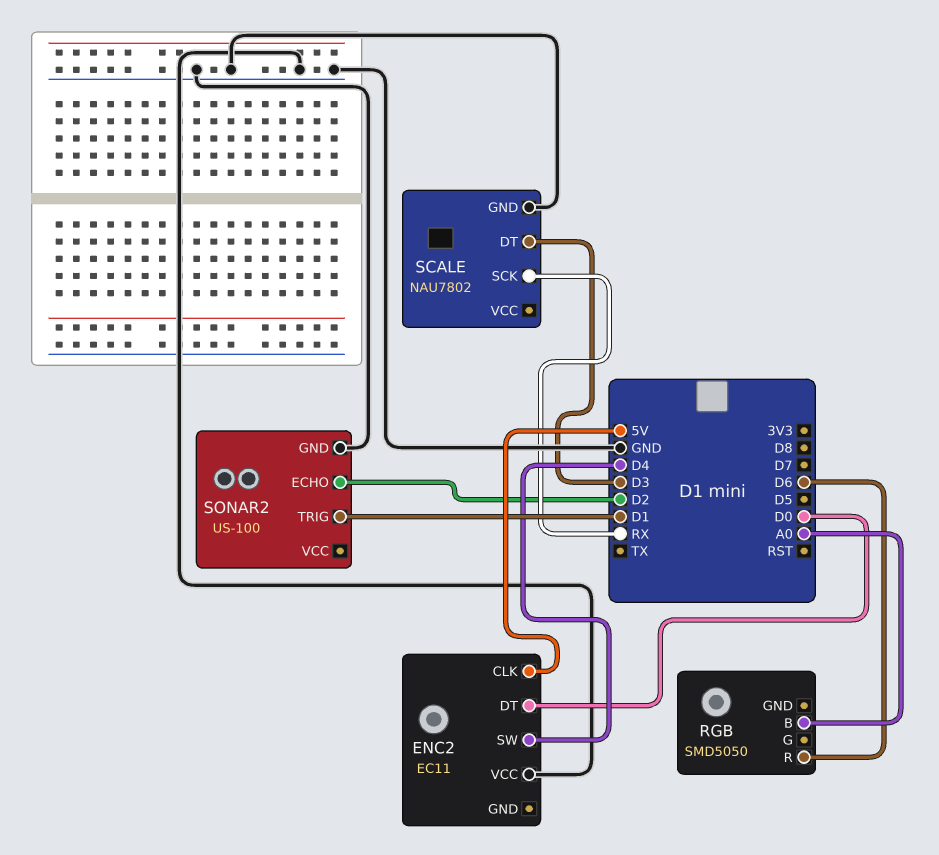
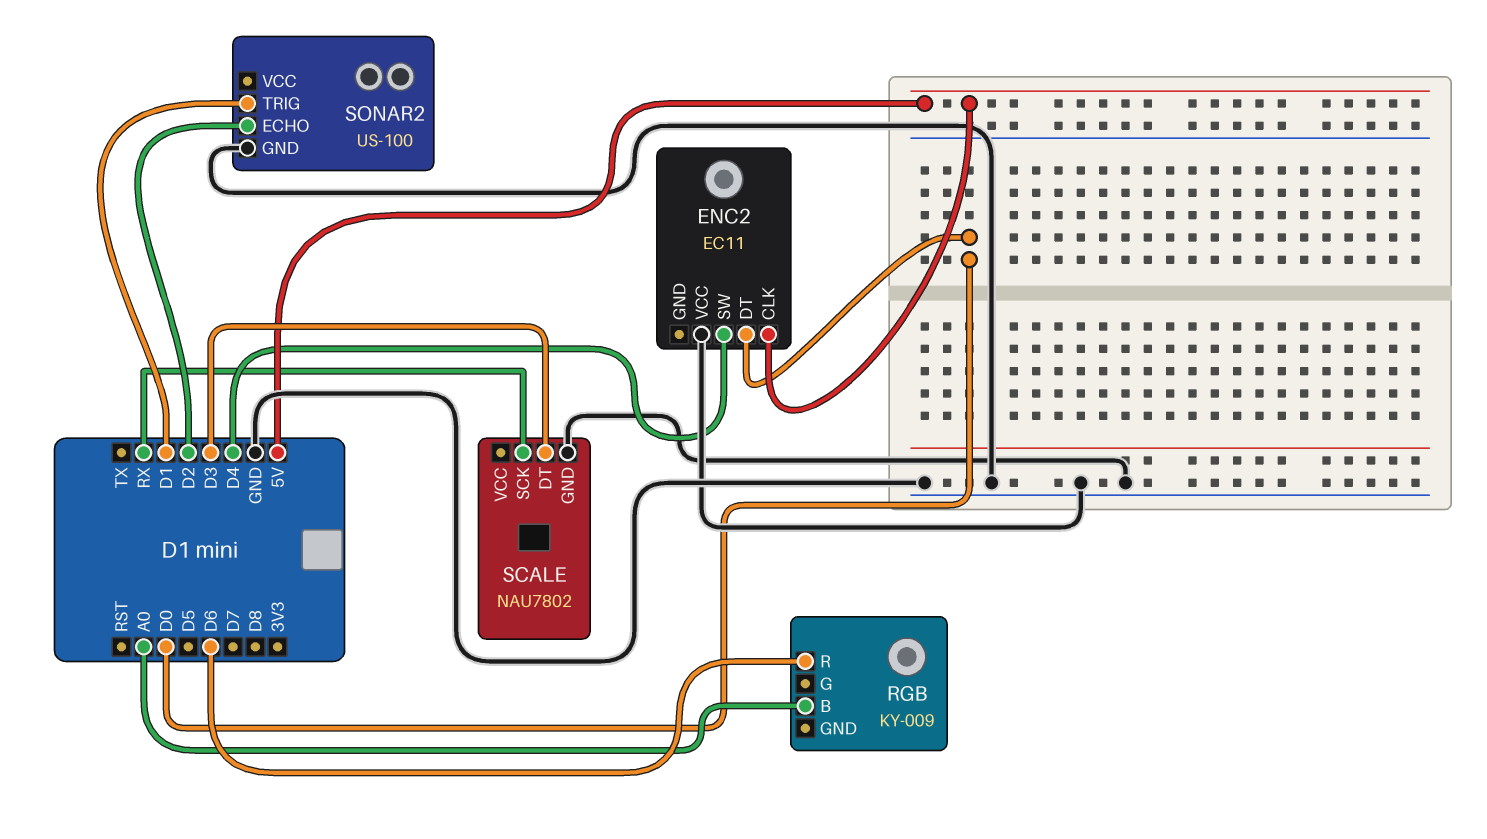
RGB: SMD5050 -> KY-009

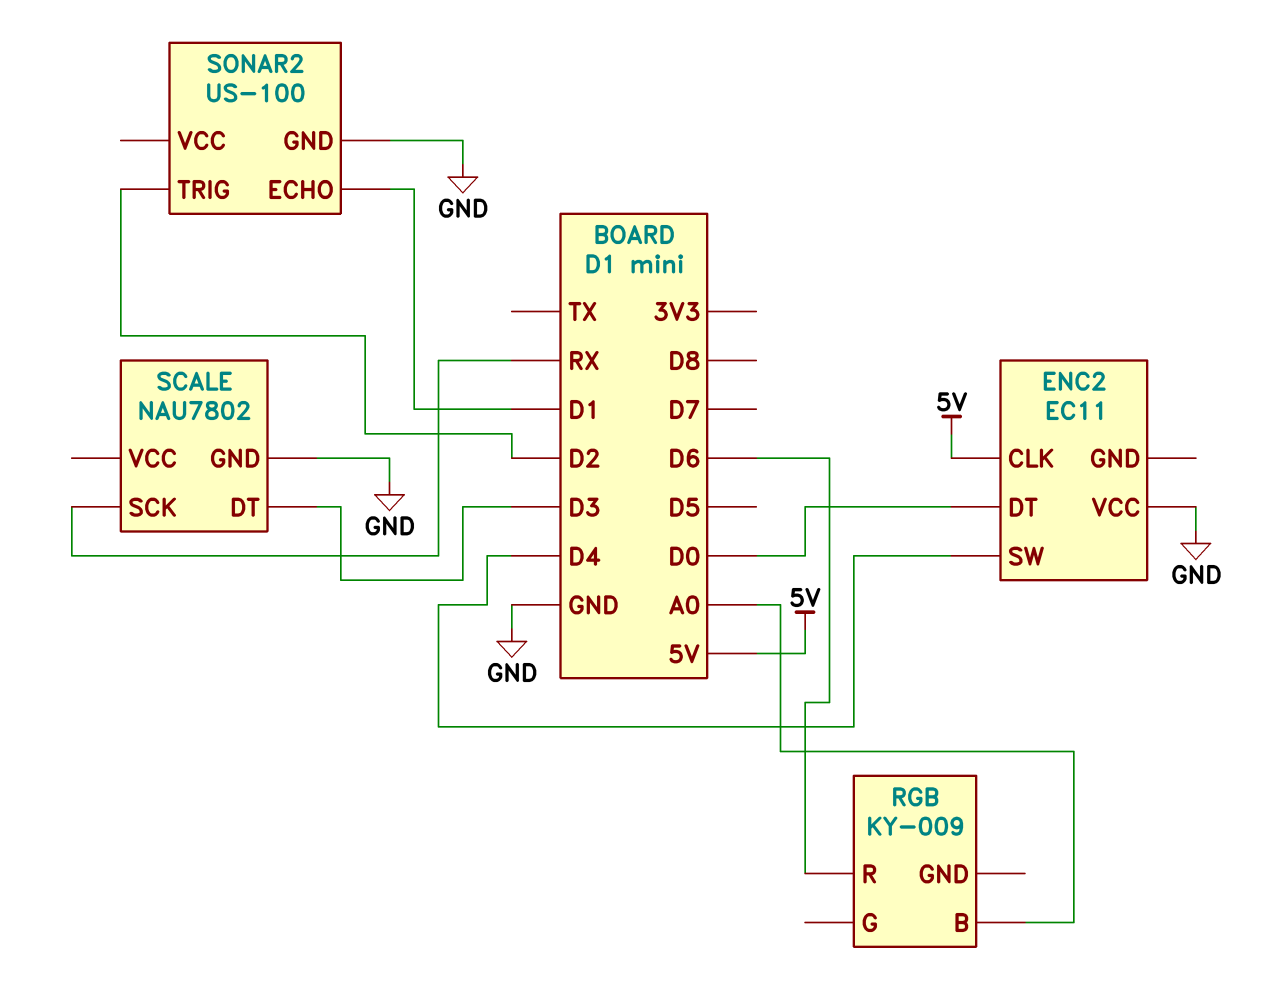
SONAR2 pin ECHO: D2 -> D1
SONAR2 pin TRIG: D1 -> D2

